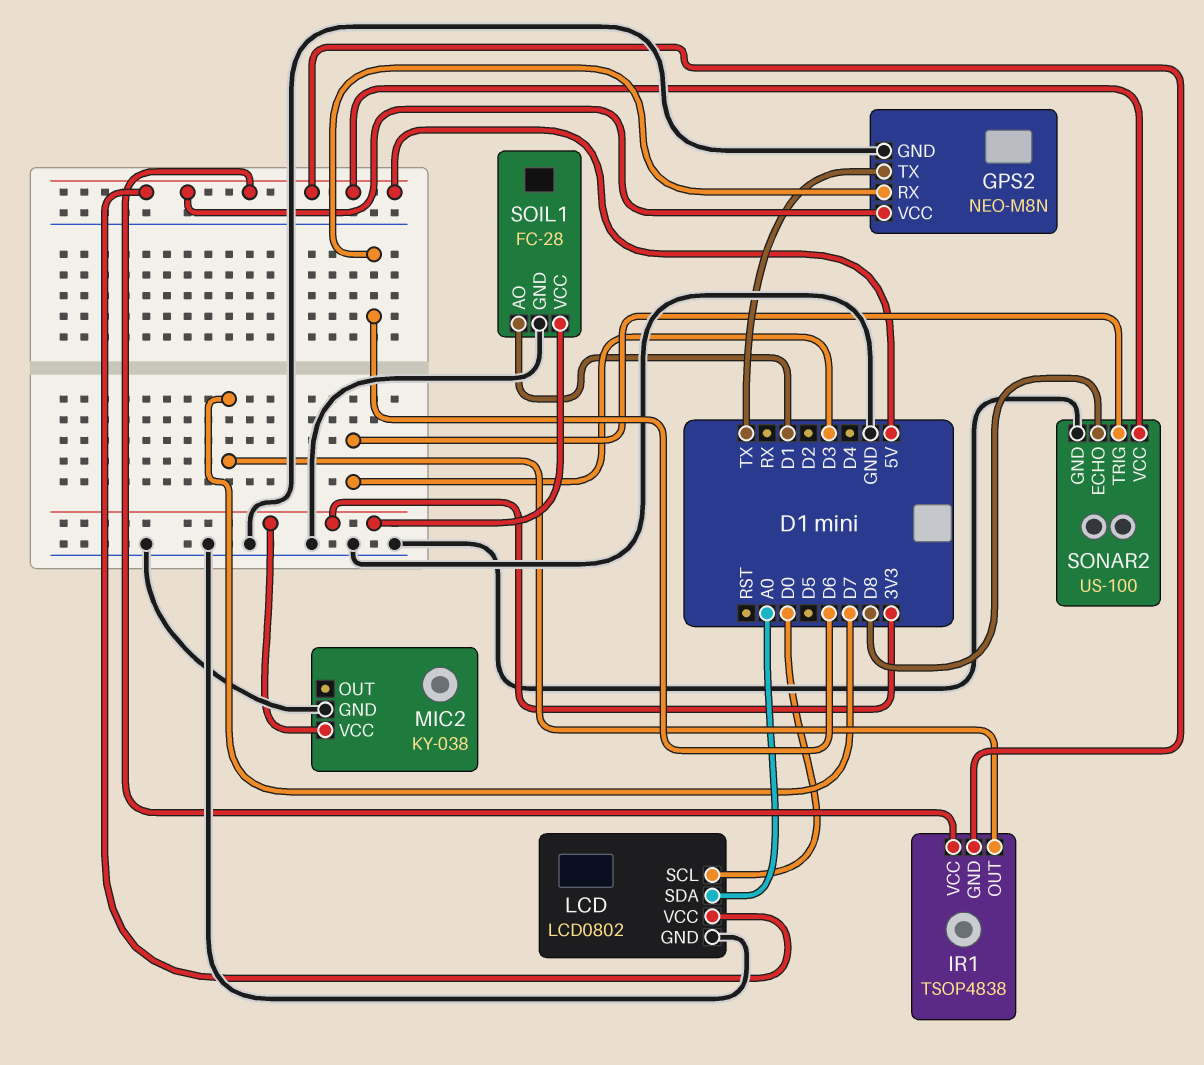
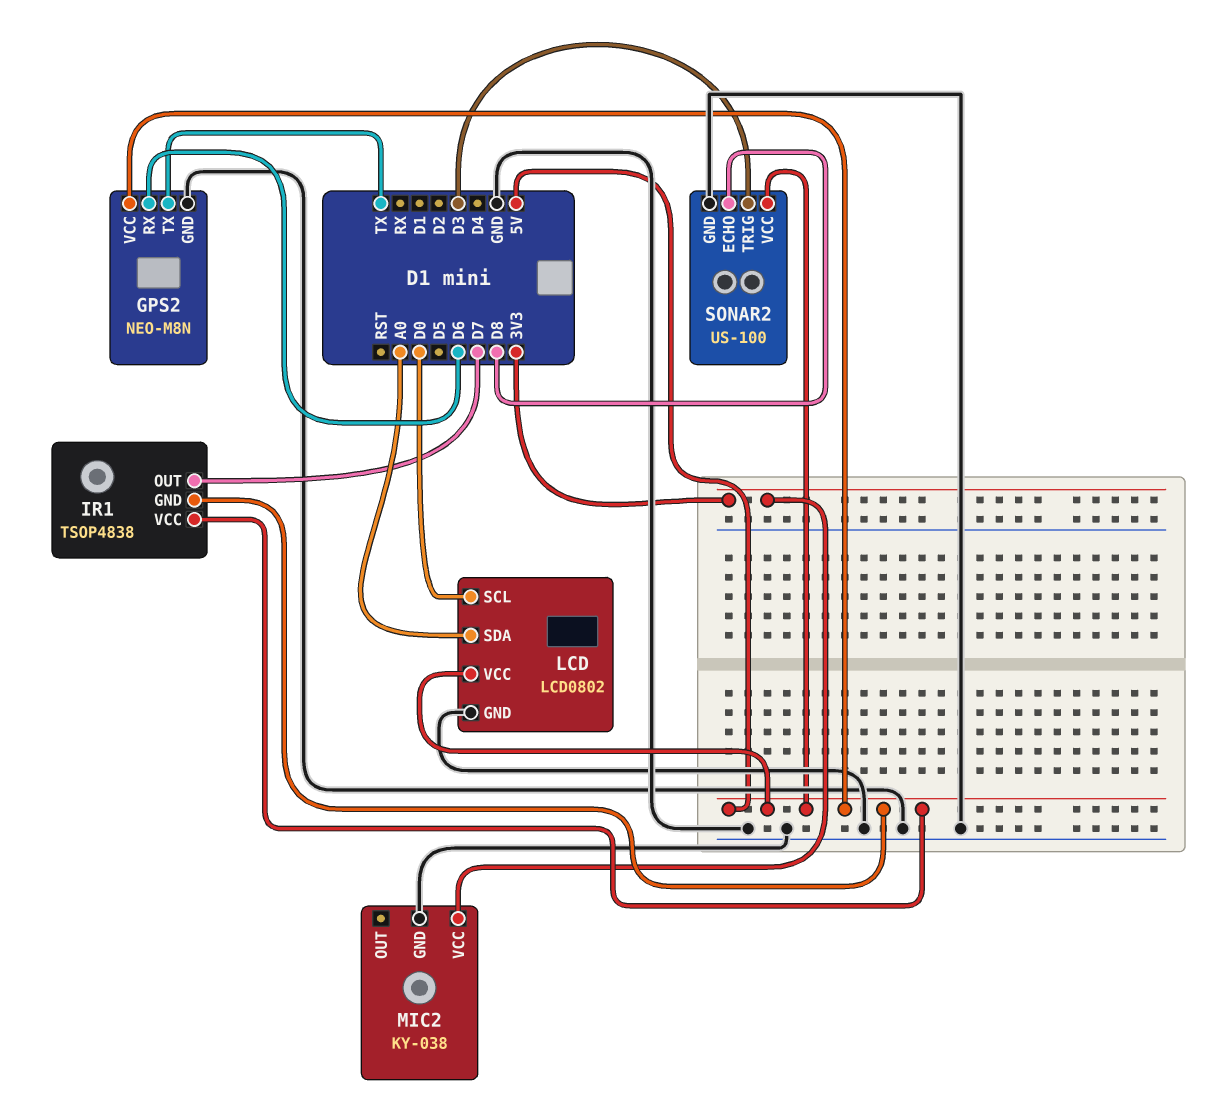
SOIL1: FC-28 -> none
SOIL1 pin AO: D1 -> none
SOIL1 pin GND: GND -> none
SOIL1 pin VCC: 3V3 -> none

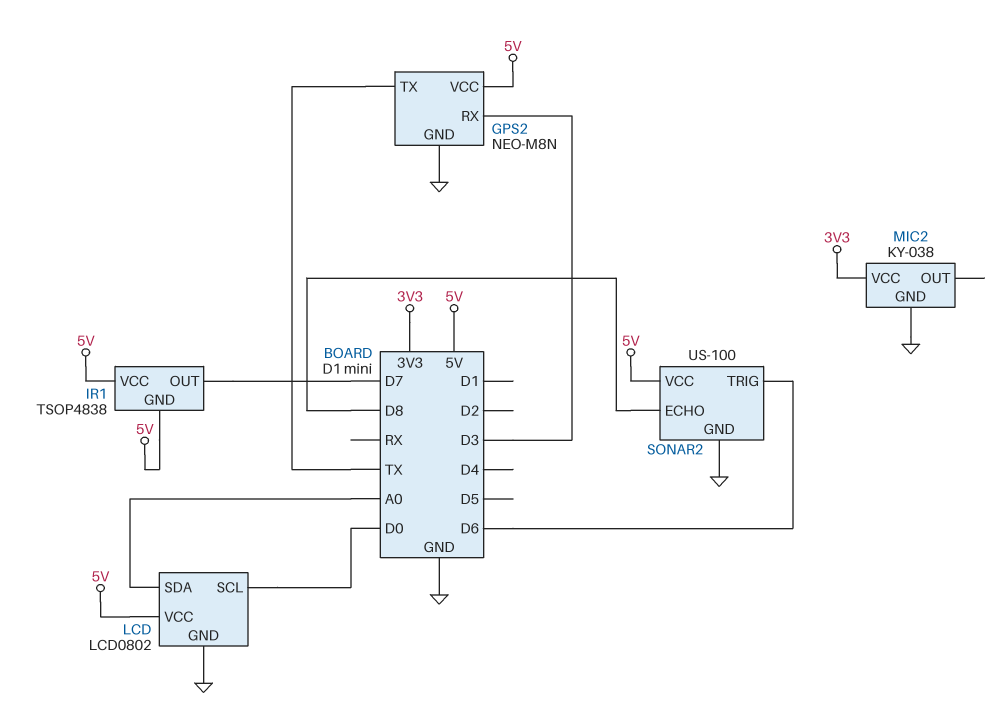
GPS2 pin RX: D6 -> D3
SONAR2 pin TRIG: D3 -> D6

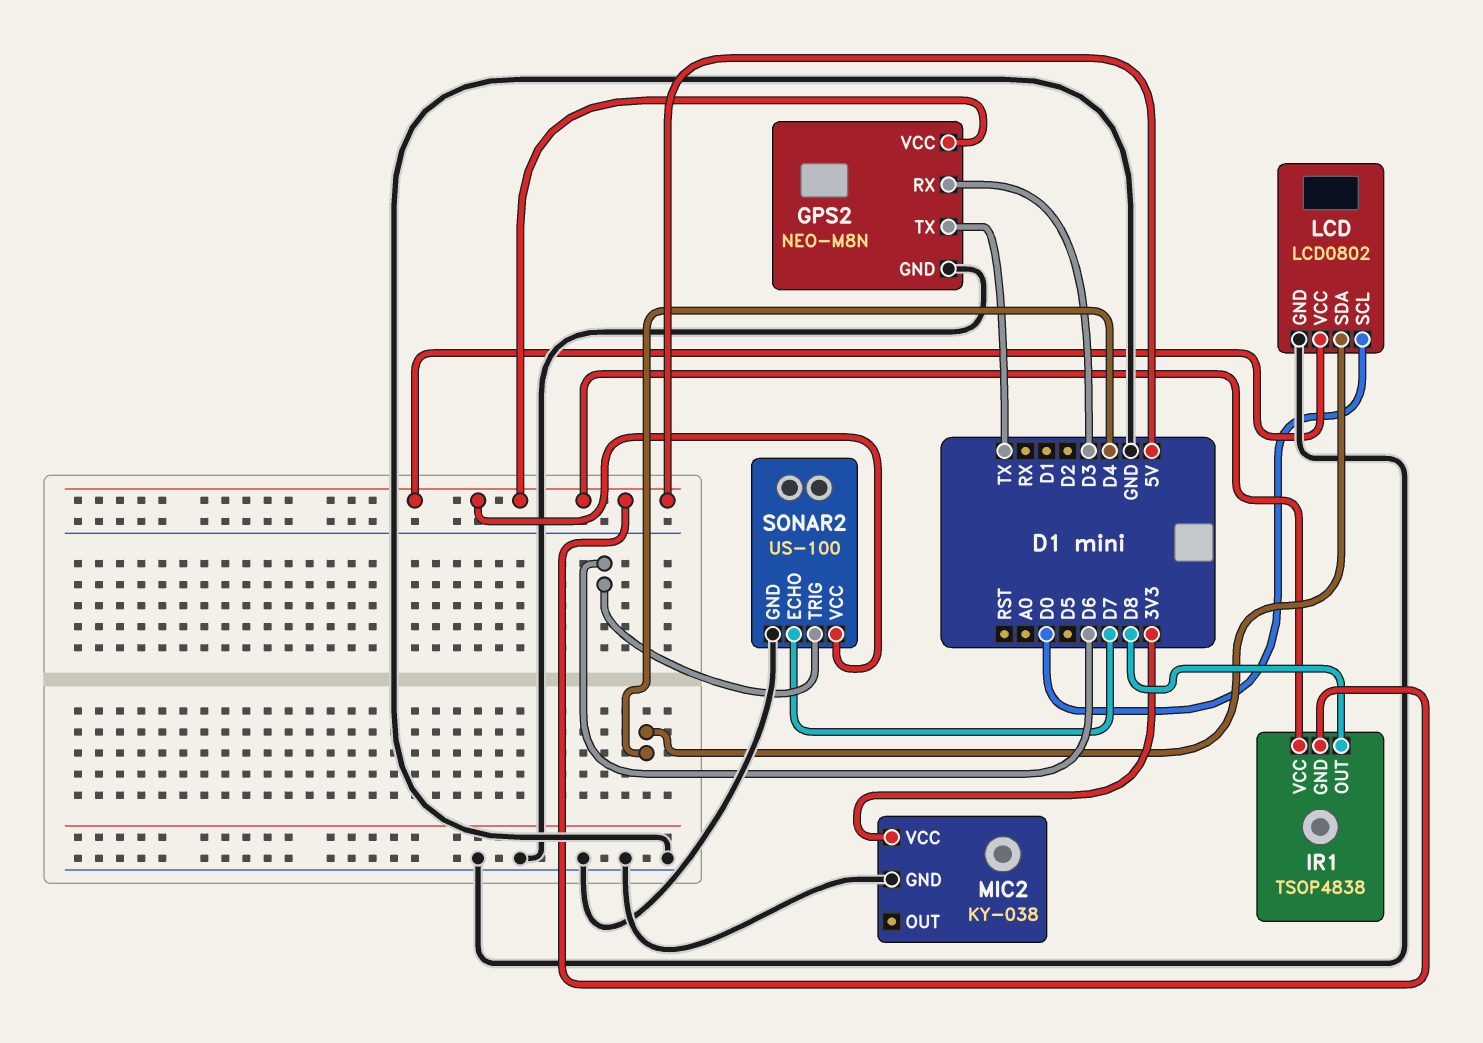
IR1 pin OUT: D7 -> D8
LCD pin SDA: A0 -> D4
SONAR2 pin ECHO: D8 -> D7

